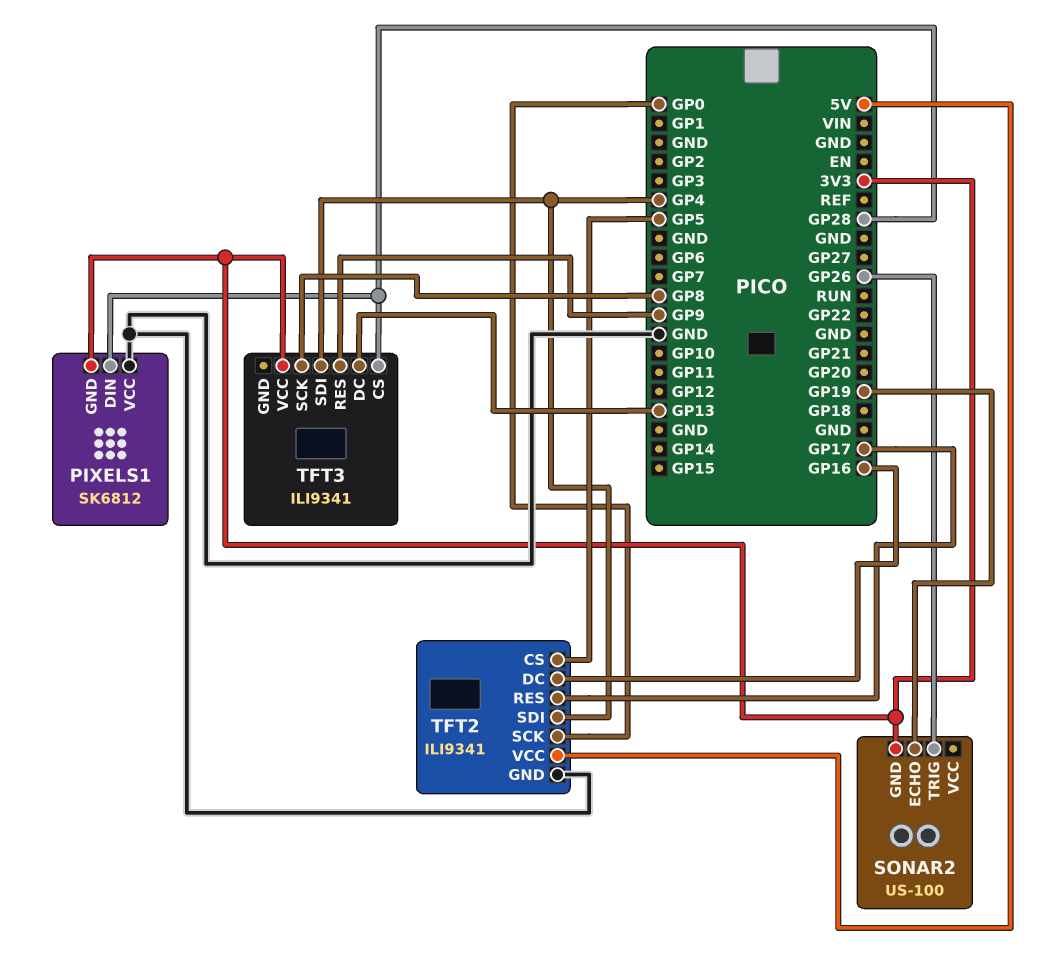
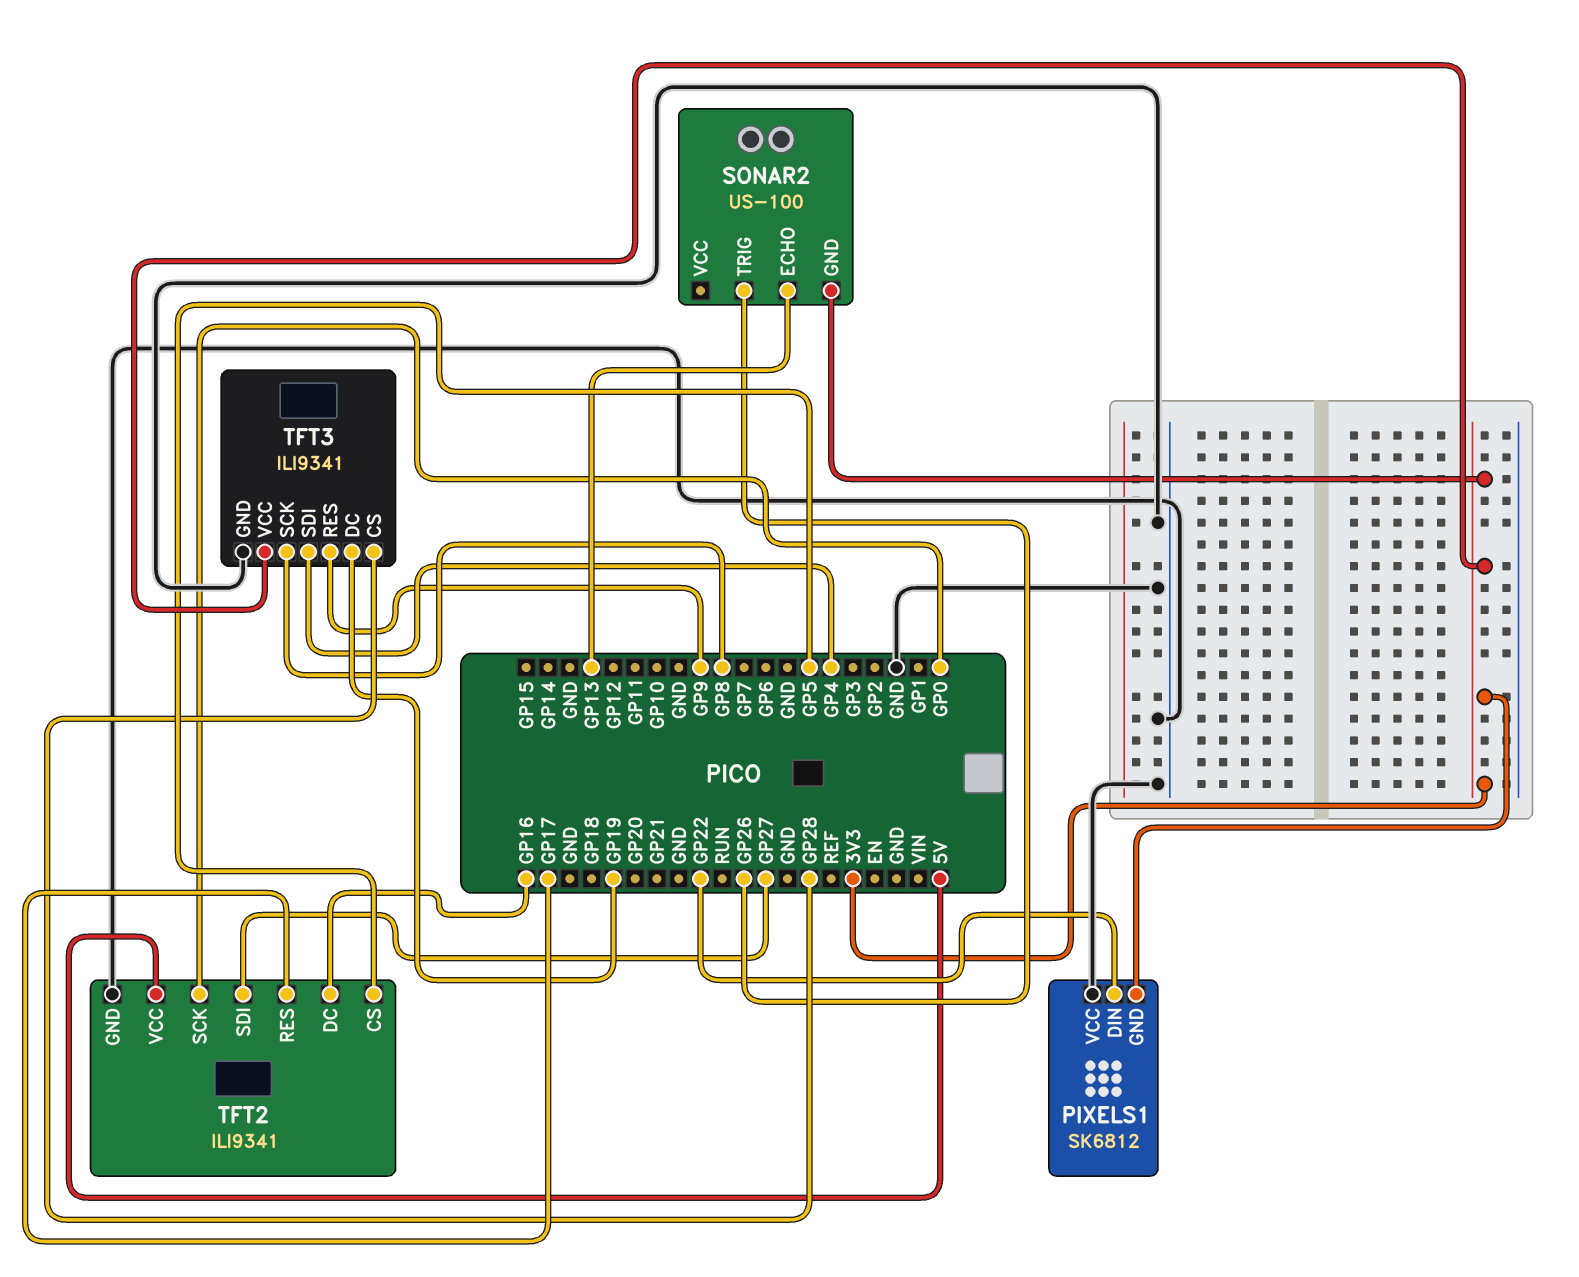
PIXELS1 pin DIN: GP28 -> GP22
SONAR2 pin ECHO: GP19 -> GP13
TFT2 pin SDI: GP4 -> GP27
TFT3 pin DC: GP13 -> GP19
TFT3 pin GND: none -> GND

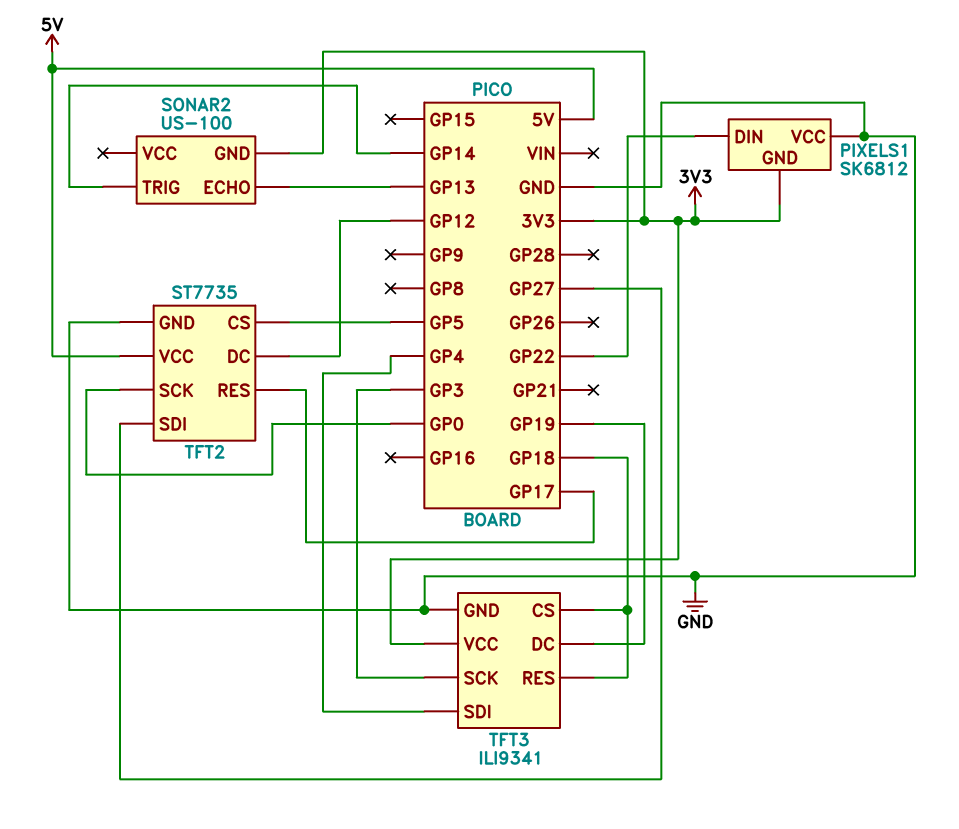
SONAR2 pin TRIG: GP26 -> GP14
TFT2: ILI9341 -> ST7735
TFT2 pin DC: GP16 -> GP12
TFT3 pin CS: GP28 -> GP18
TFT3 pin RES: GP9 -> GP18
TFT3 pin SCK: GP8 -> GP3

